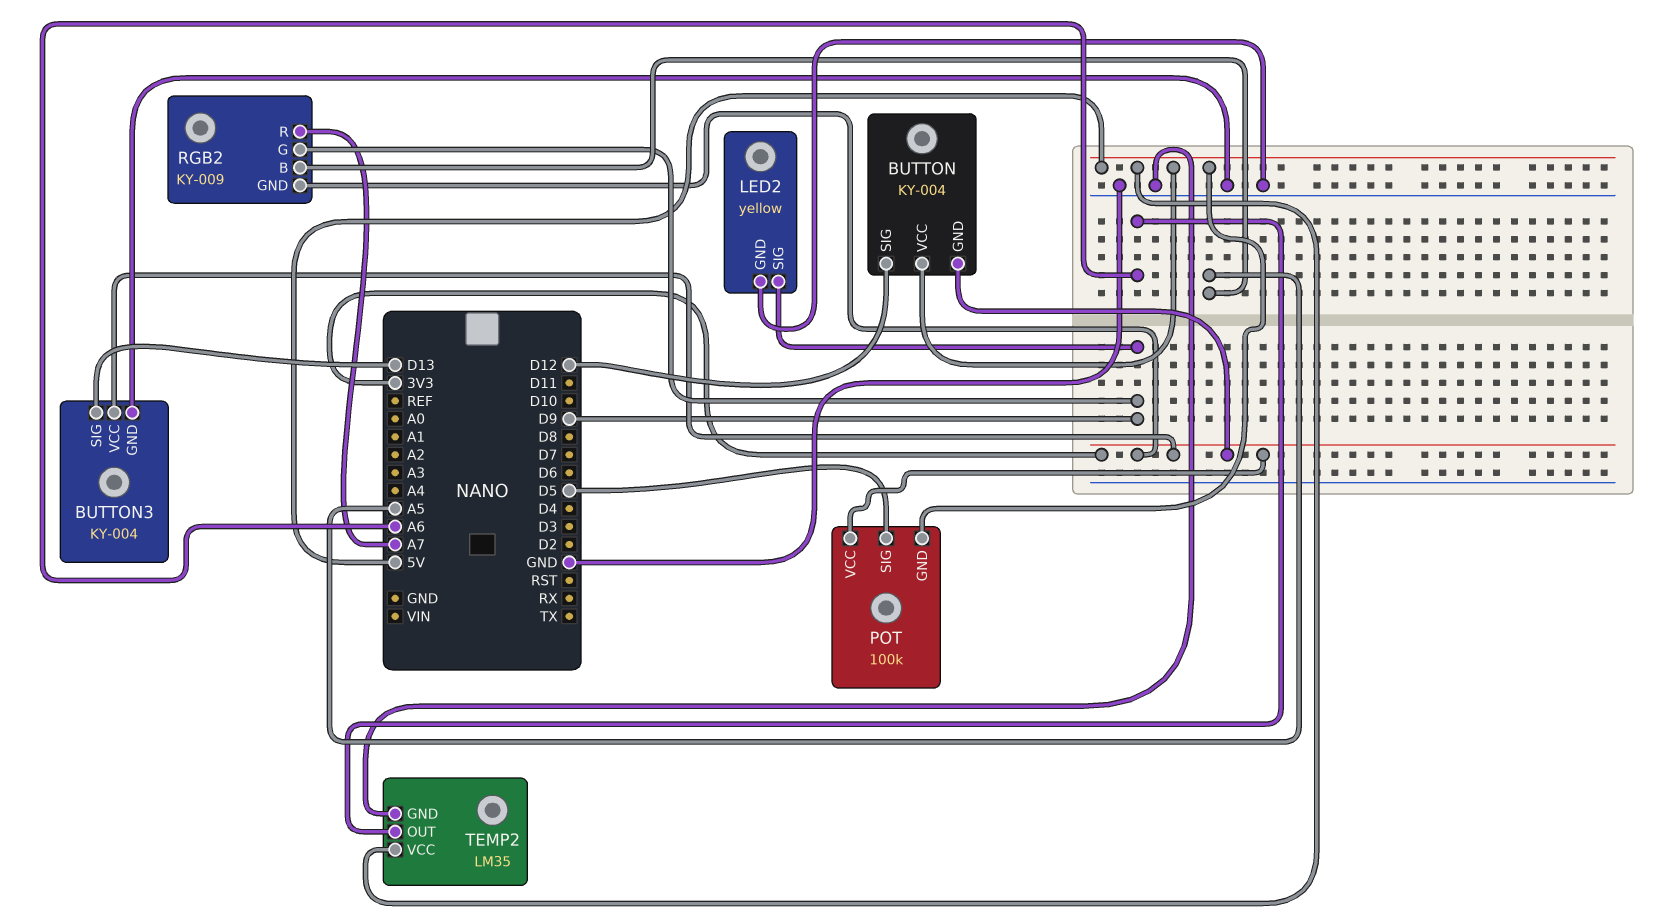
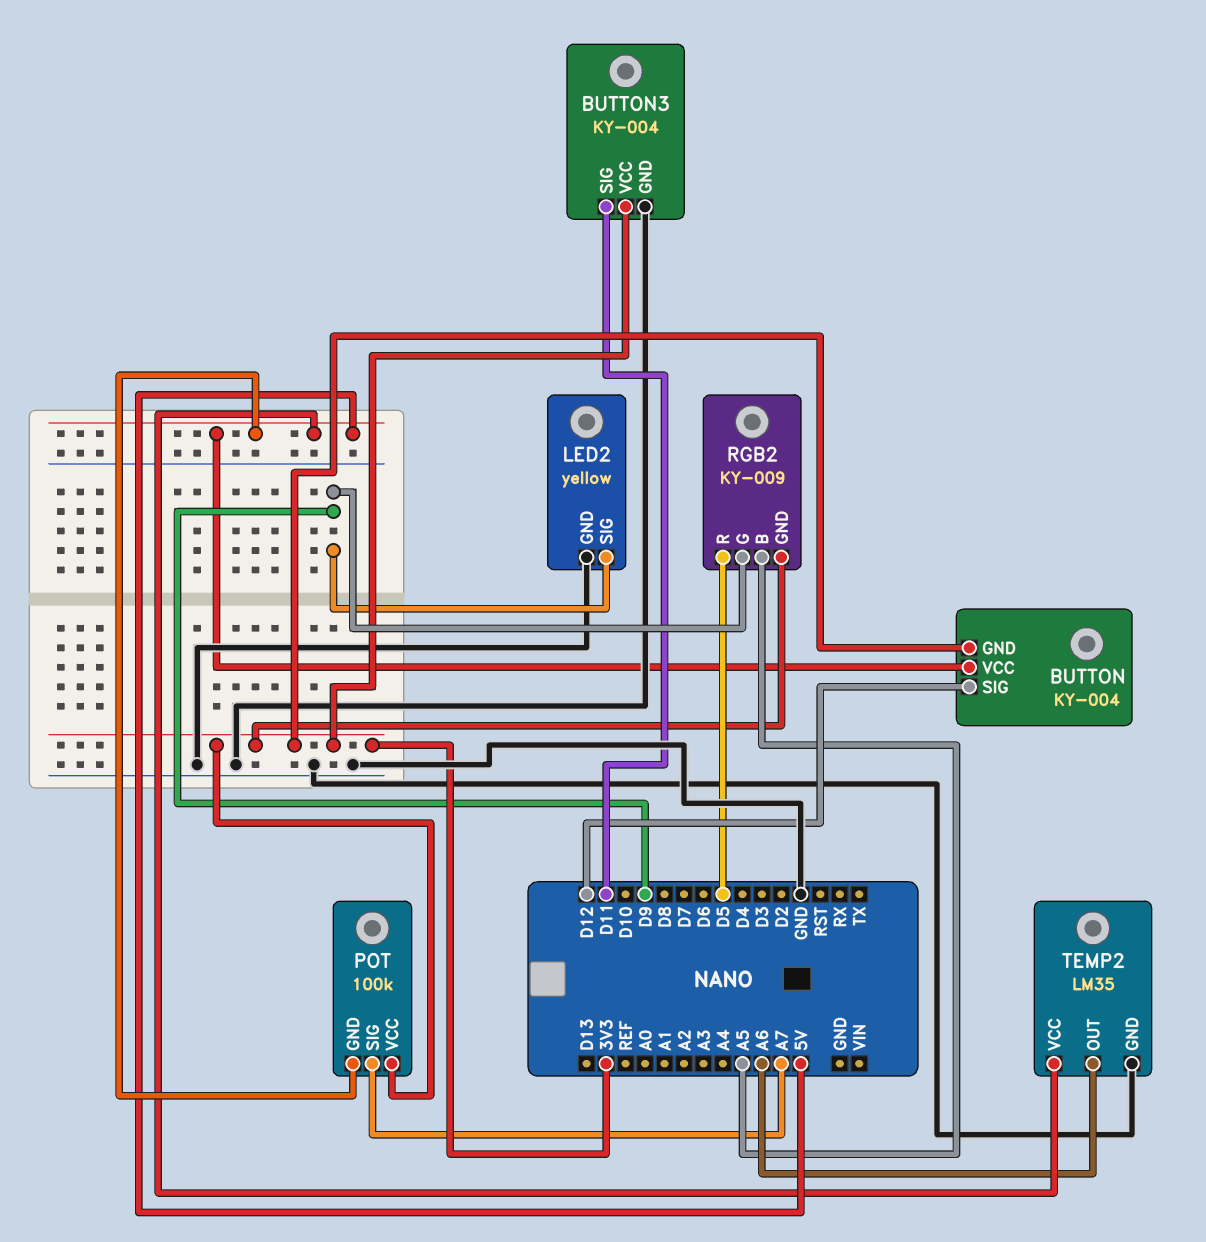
BUTTON3 pin SIG: D13 -> D11
POT pin SIG: D5 -> A7
RGB2 pin R: A7 -> D5

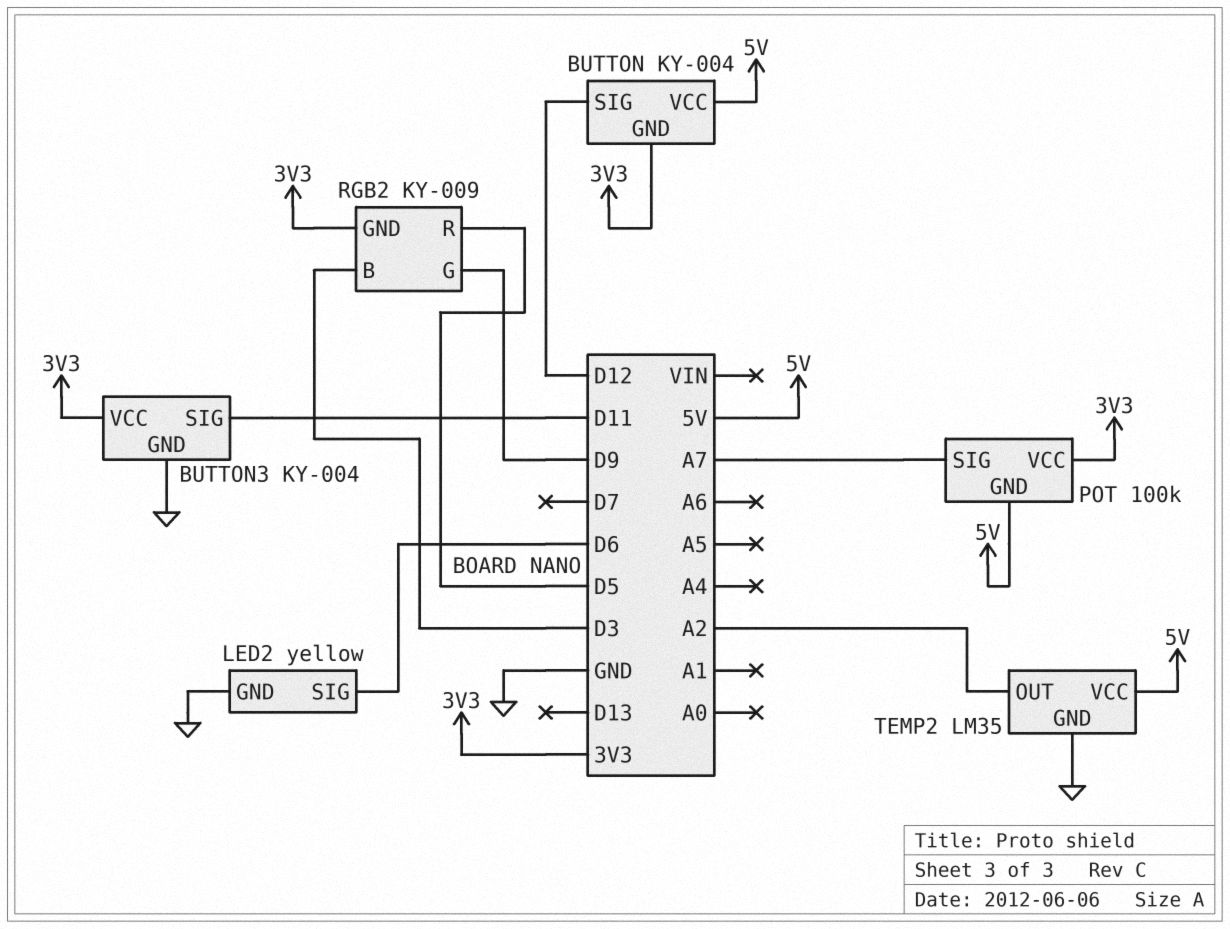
LED2 pin SIG: D9 -> D6
RGB2 pin B: A5 -> D3
TEMP2 pin OUT: A6 -> A2

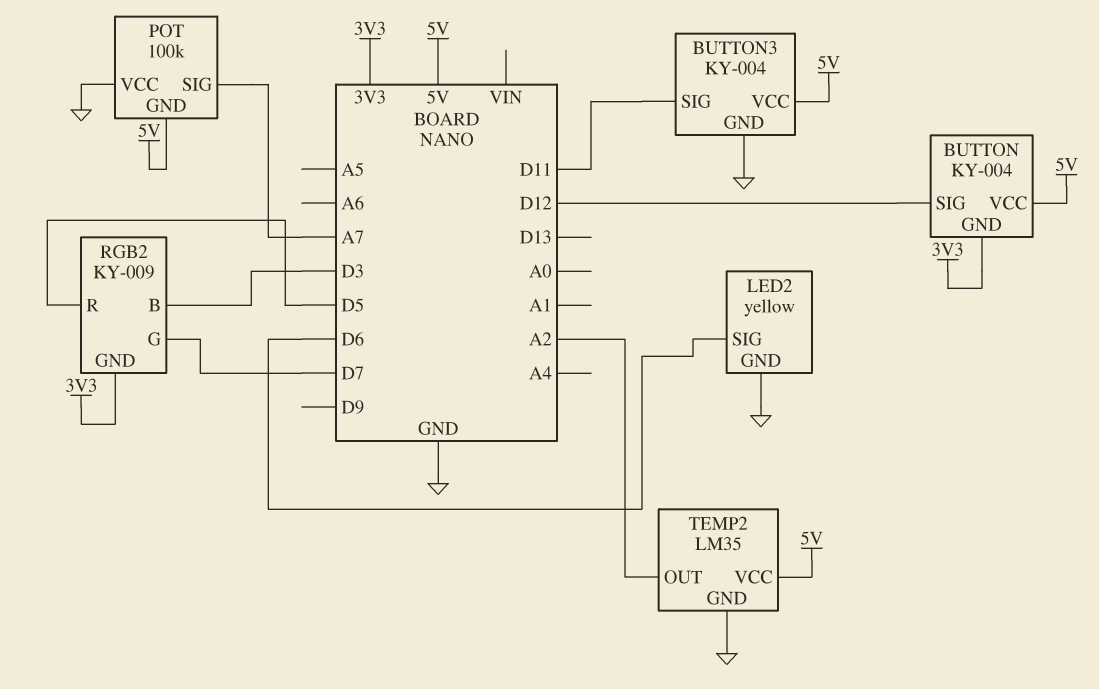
BUTTON3 pin VCC: 3V3 -> 5V
POT pin VCC: 3V3 -> GND
RGB2 pin G: D9 -> D7

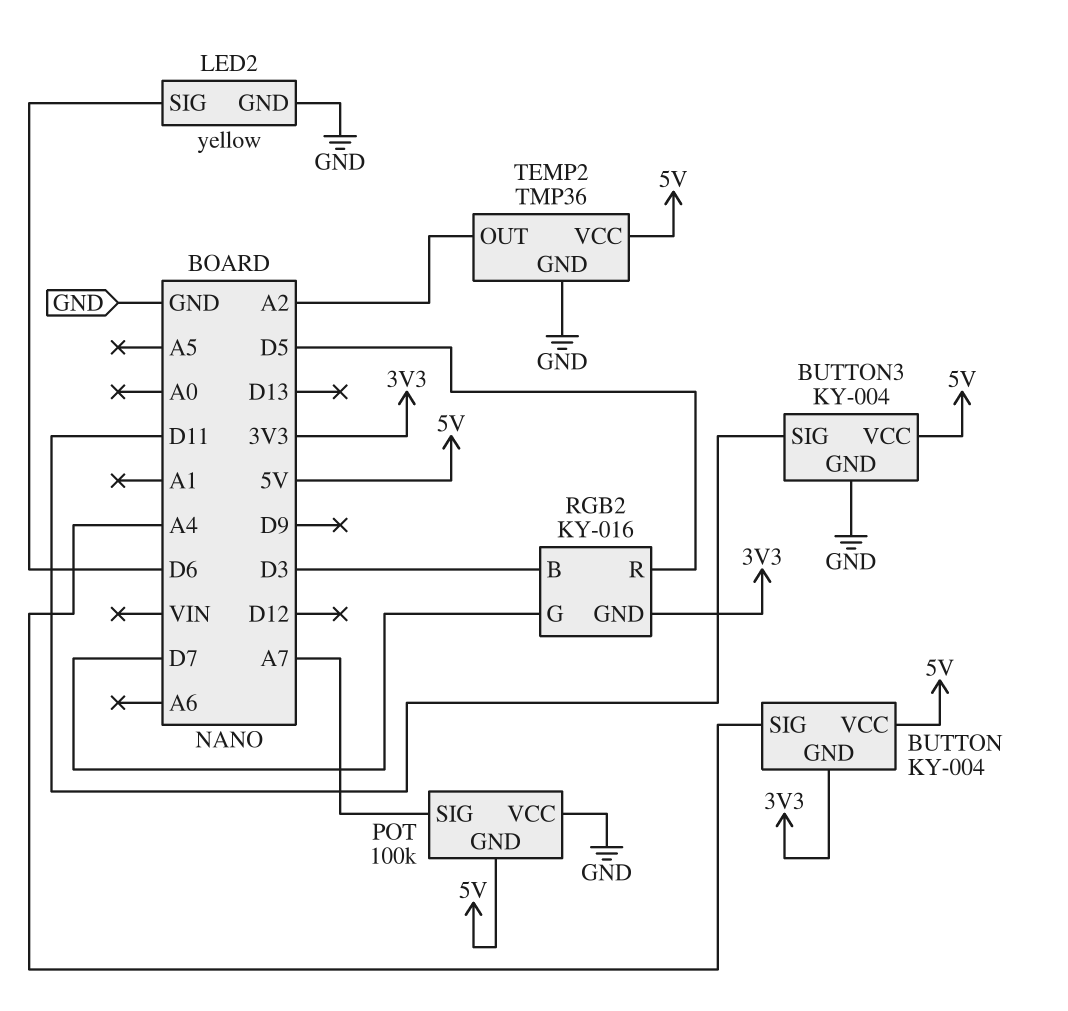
BUTTON pin SIG: D12 -> A4
RGB2: KY-009 -> KY-016
TEMP2: LM35 -> TMP36

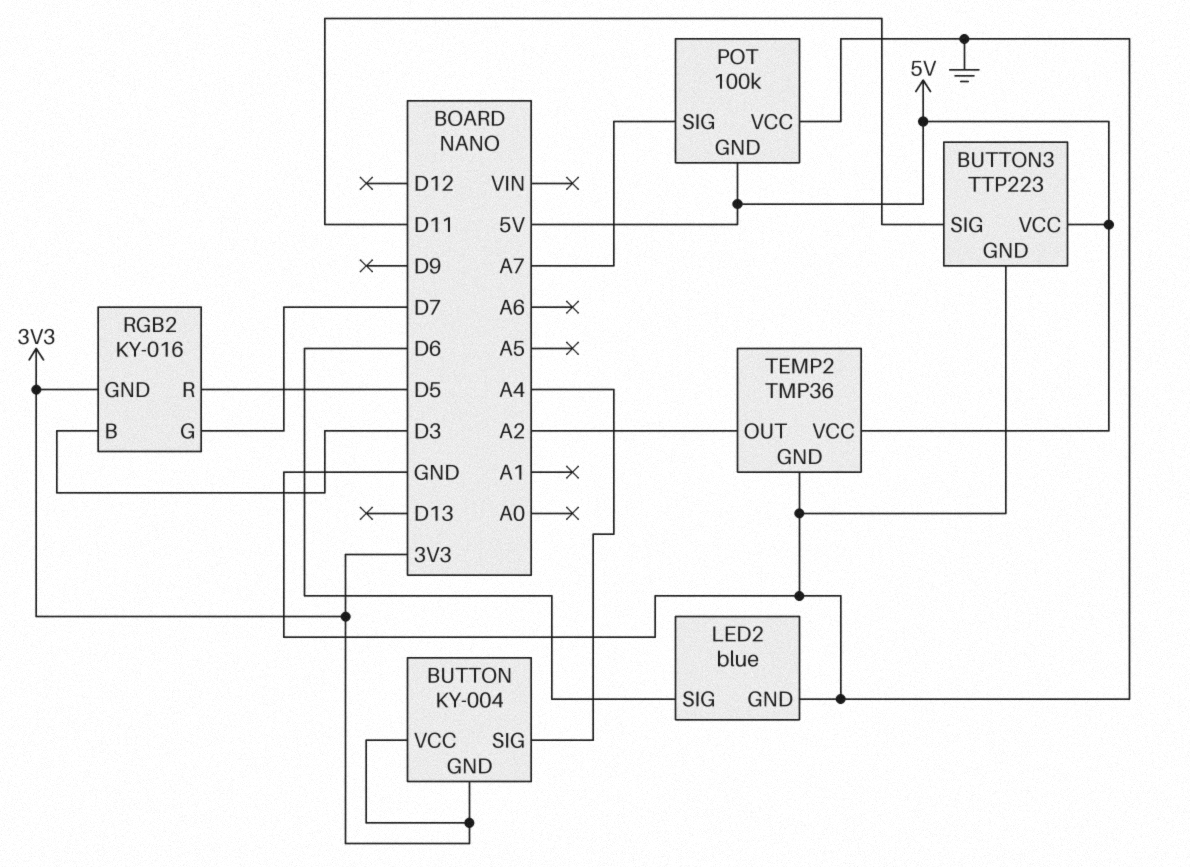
BUTTON pin VCC: 5V -> 3V3
BUTTON3: KY-004 -> TTP223
LED2: yellow -> blue

